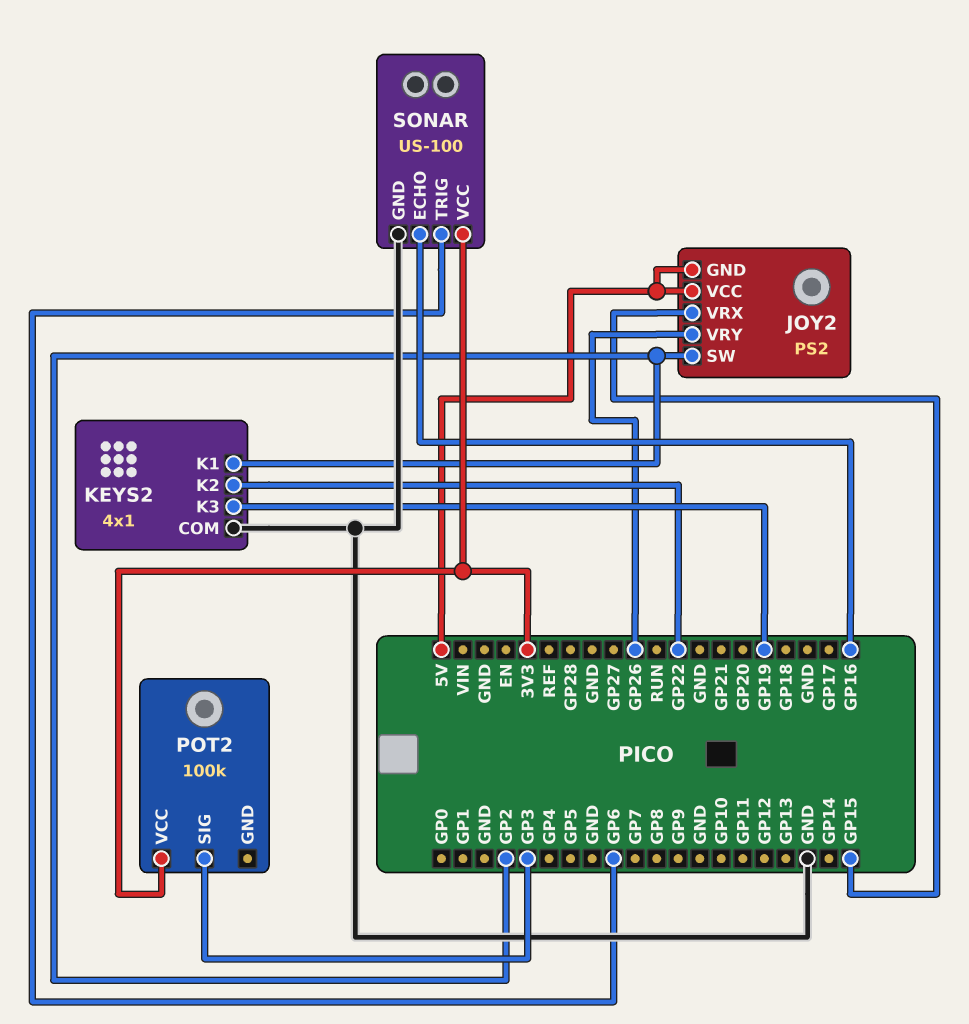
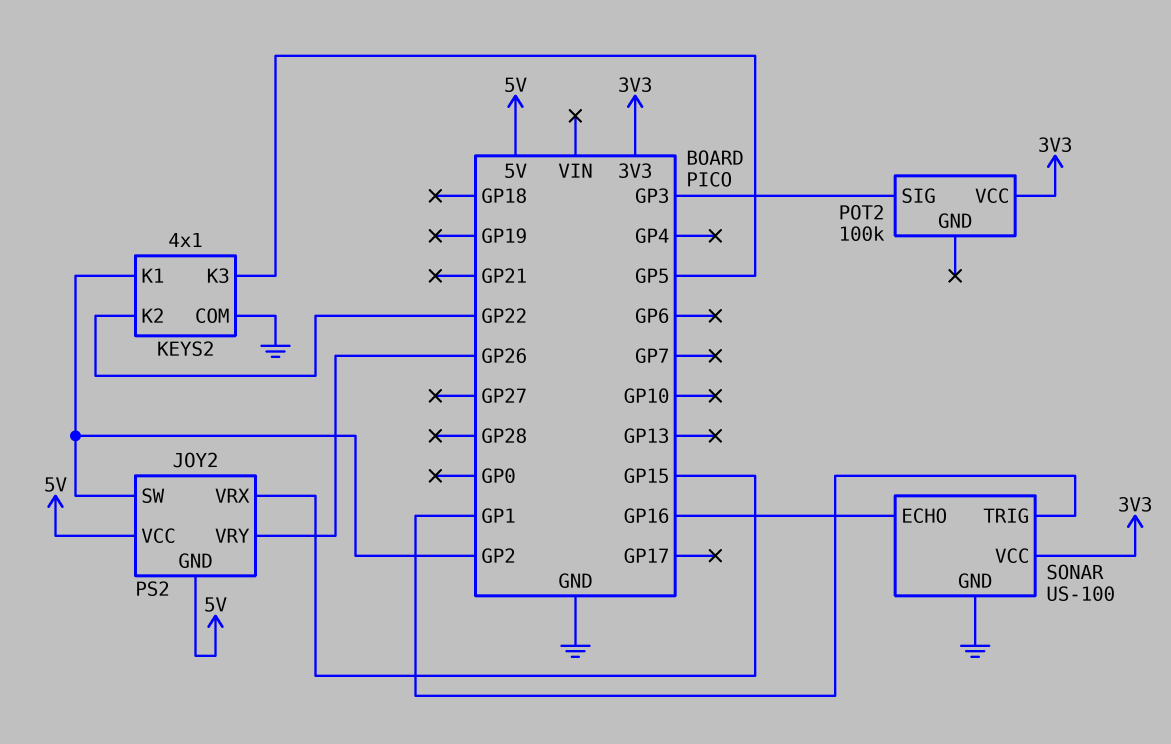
KEYS2 pin K3: GP19 -> GP5
SONAR pin TRIG: GP6 -> GP1

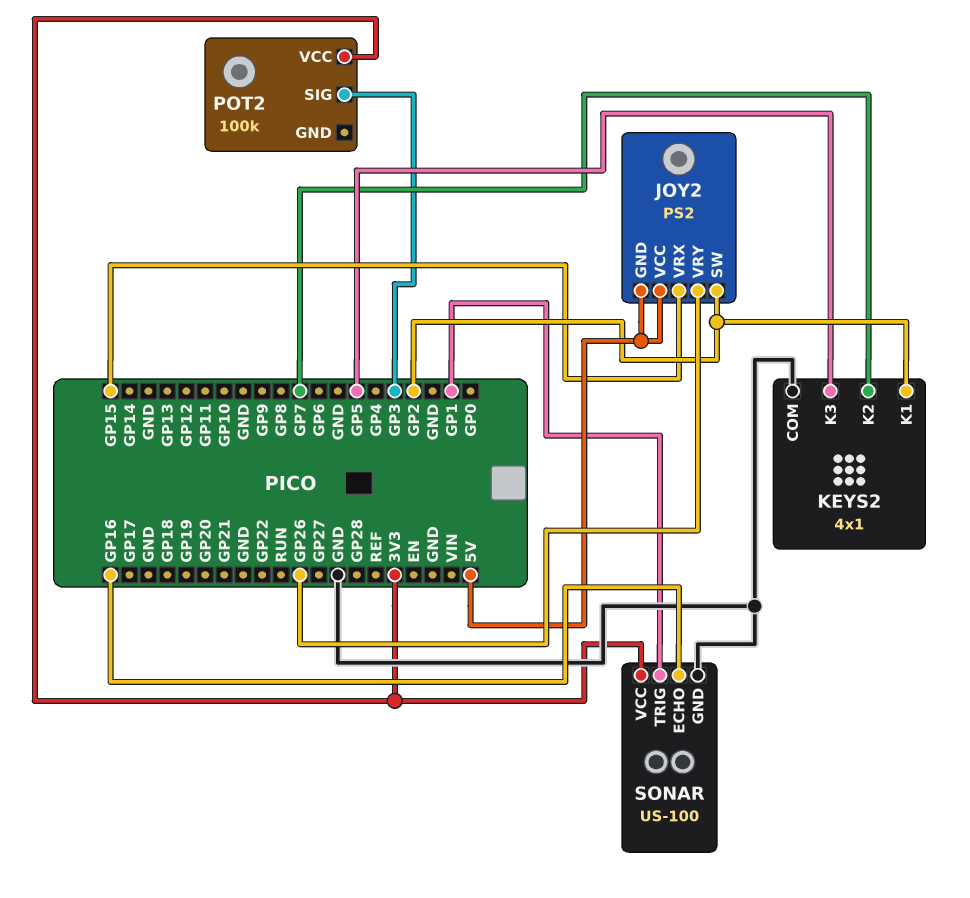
KEYS2 pin K2: GP22 -> GP7

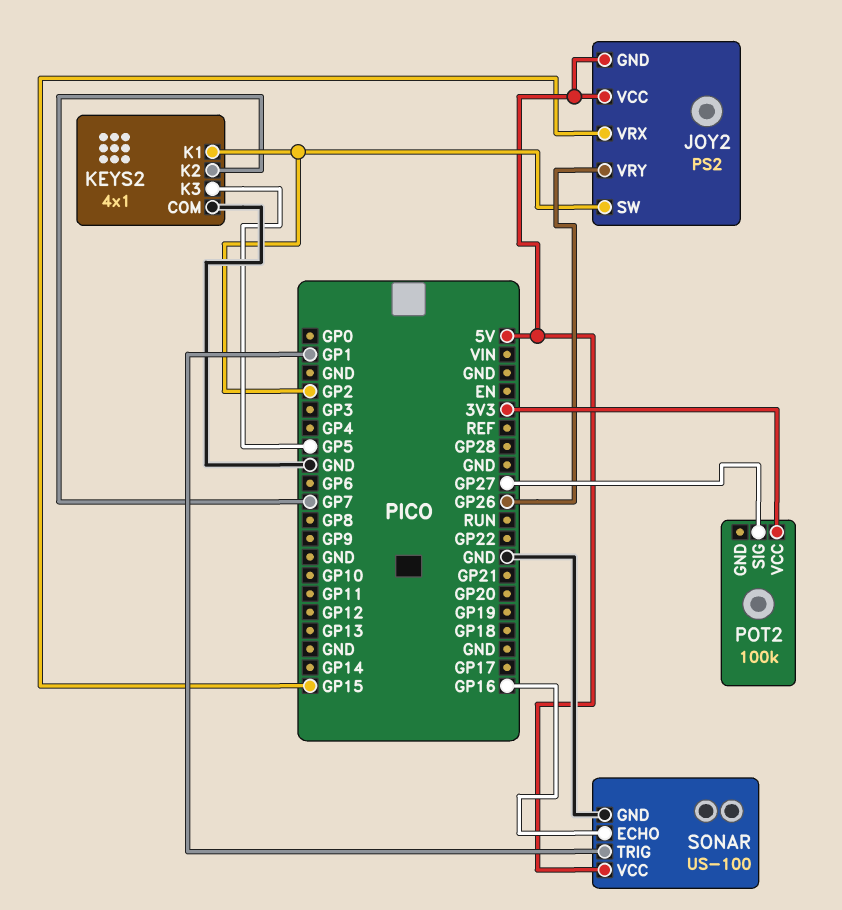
POT2 pin SIG: GP3 -> GP27
SONAR pin VCC: 3V3 -> 5V

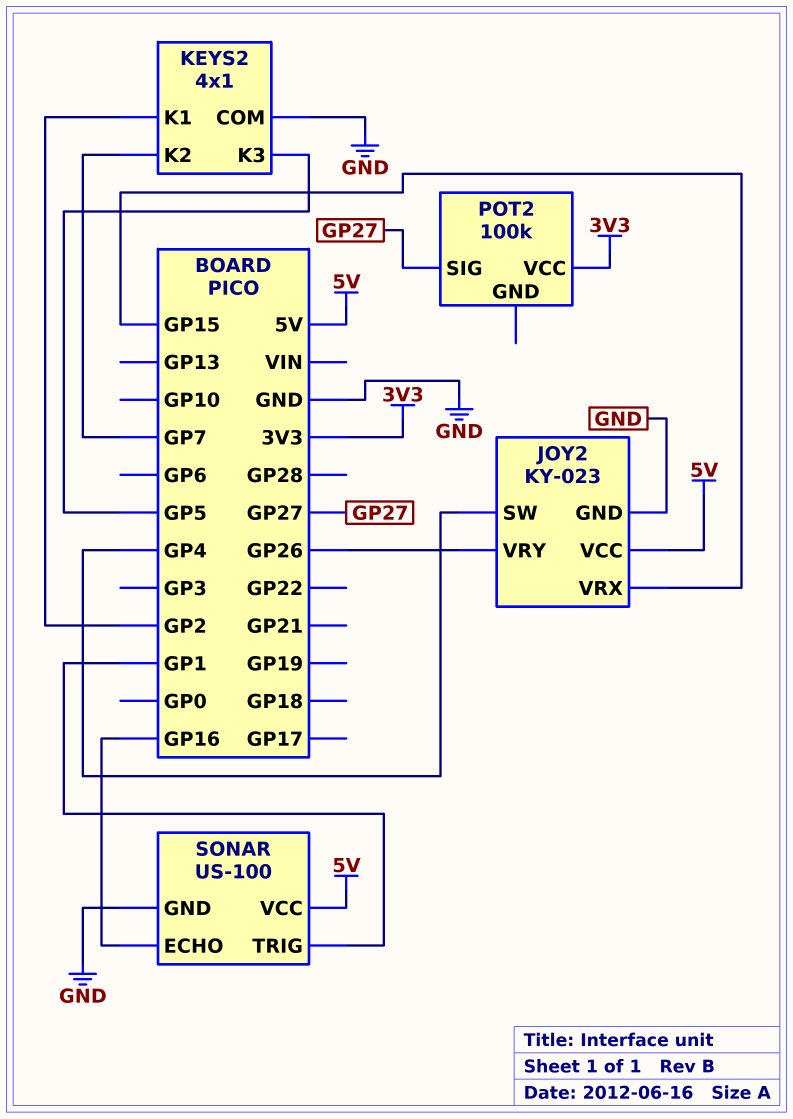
JOY2: PS2 -> KY-023
JOY2 pin GND: 5V -> GND
JOY2 pin SW: GP2 -> GP4

